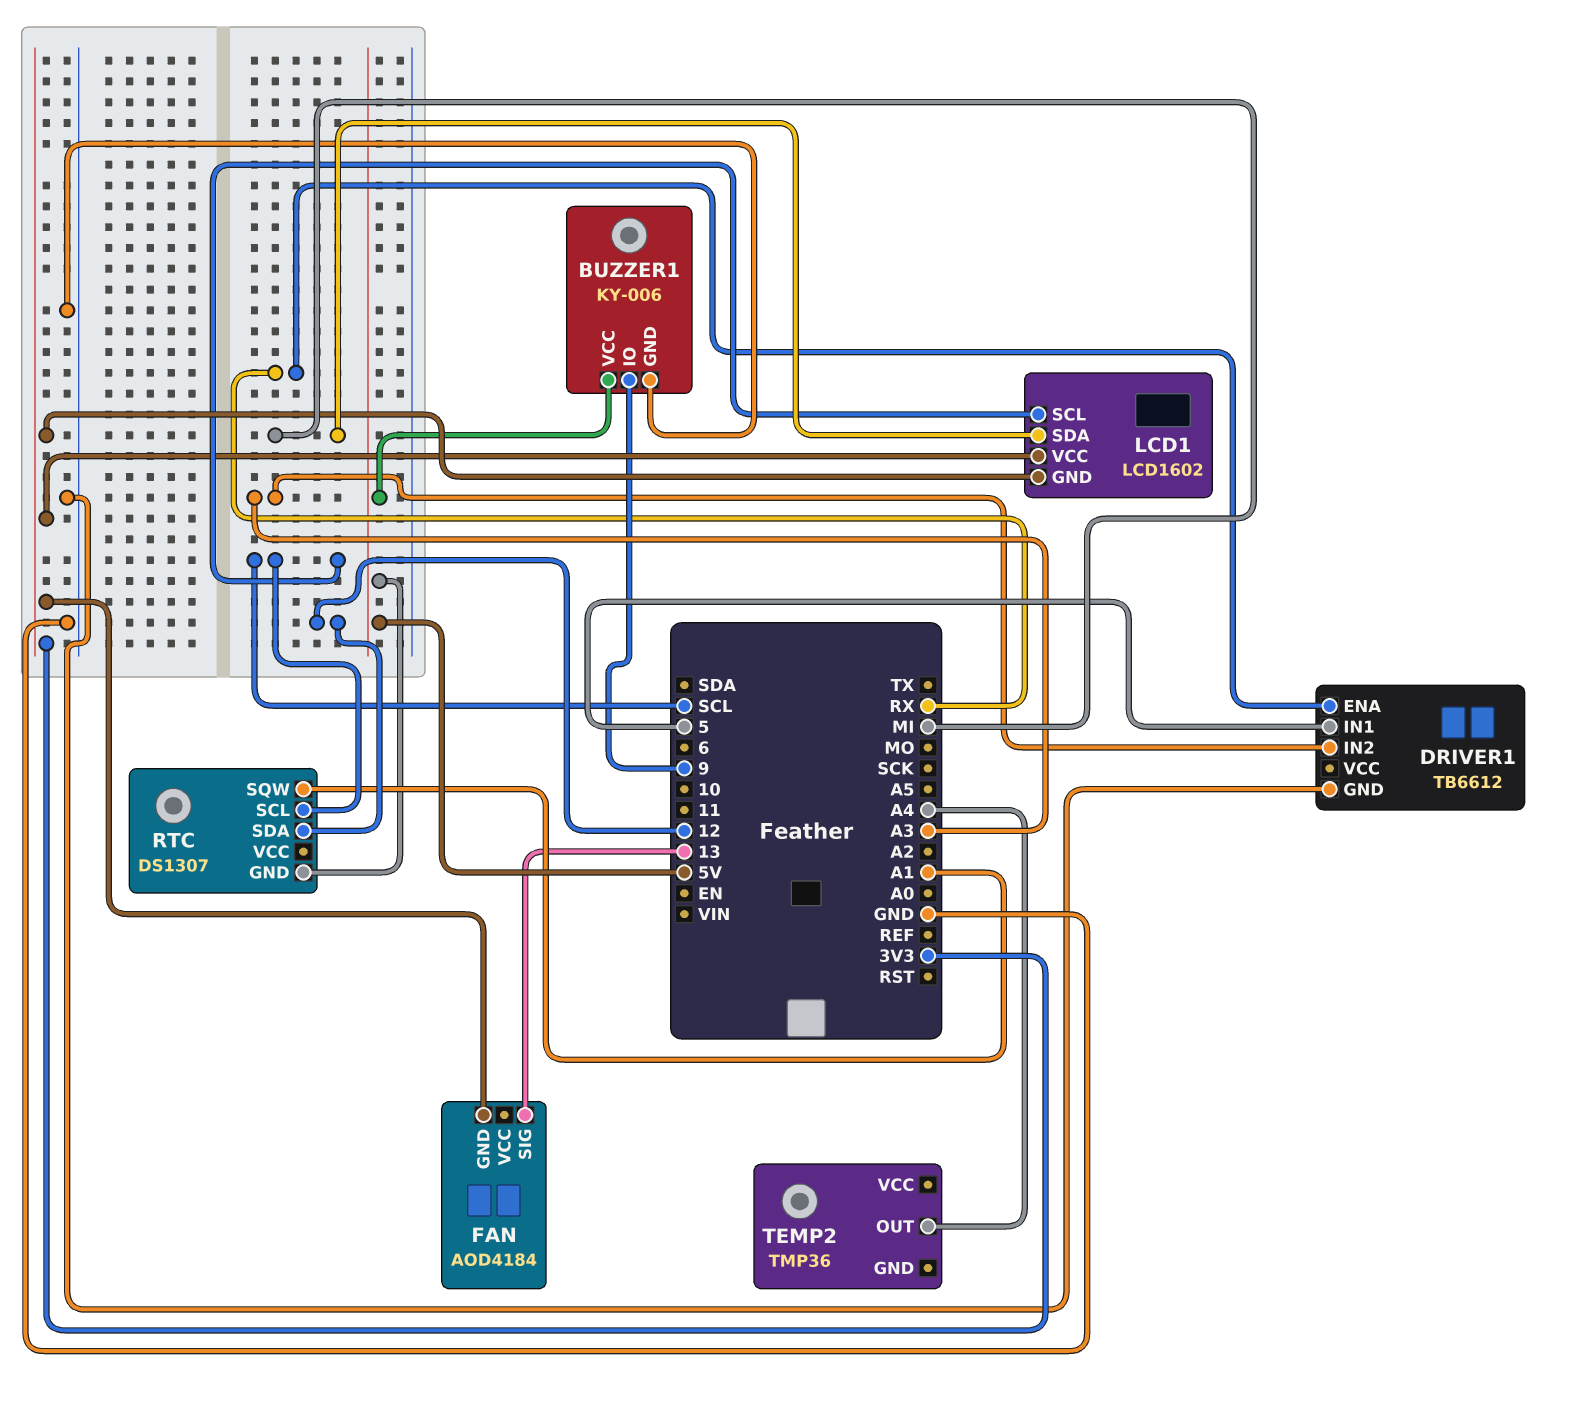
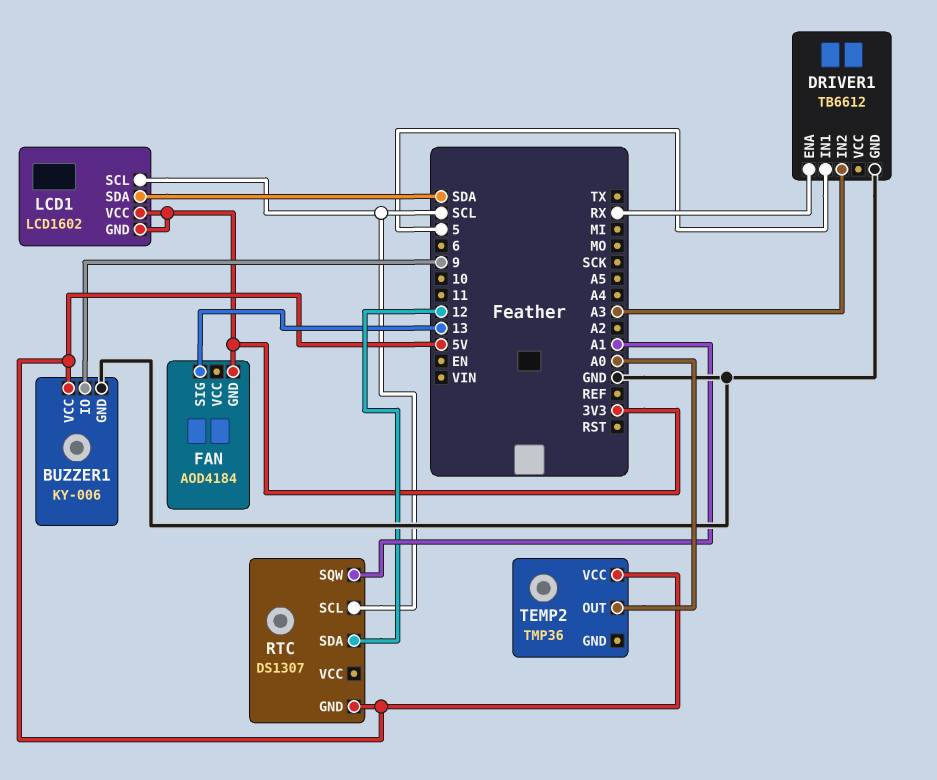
LCD1 pin SDA: MI -> SDA
TEMP2 pin OUT: A4 -> A0
TEMP2 pin VCC: none -> 5V

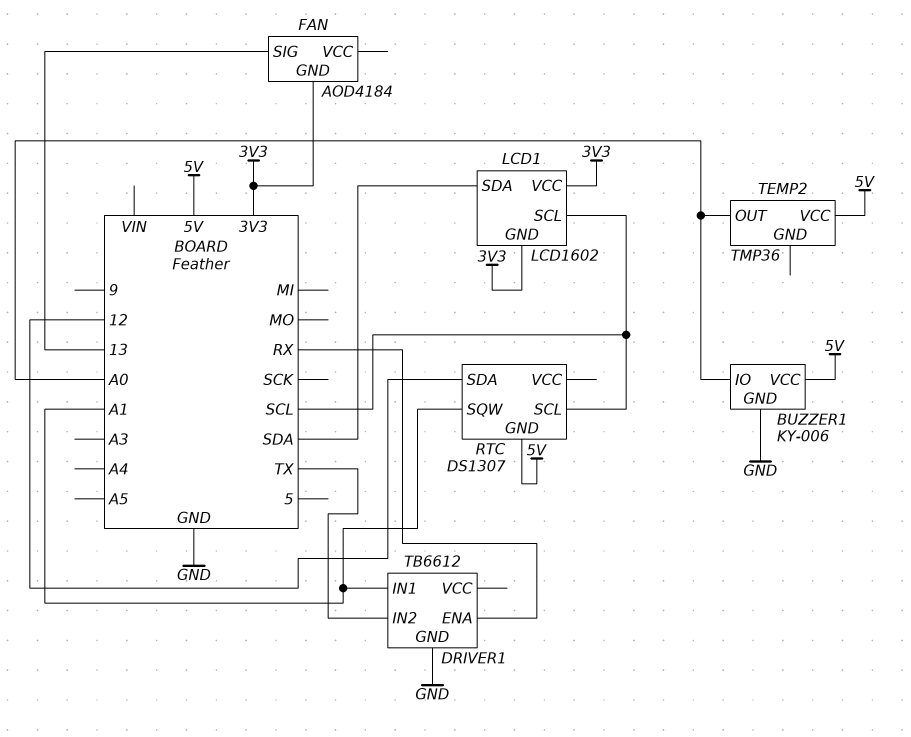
BUZZER1 pin IO: 9 -> A0
DRIVER1 pin IN1: 5 -> A1
DRIVER1 pin IN2: A3 -> TX

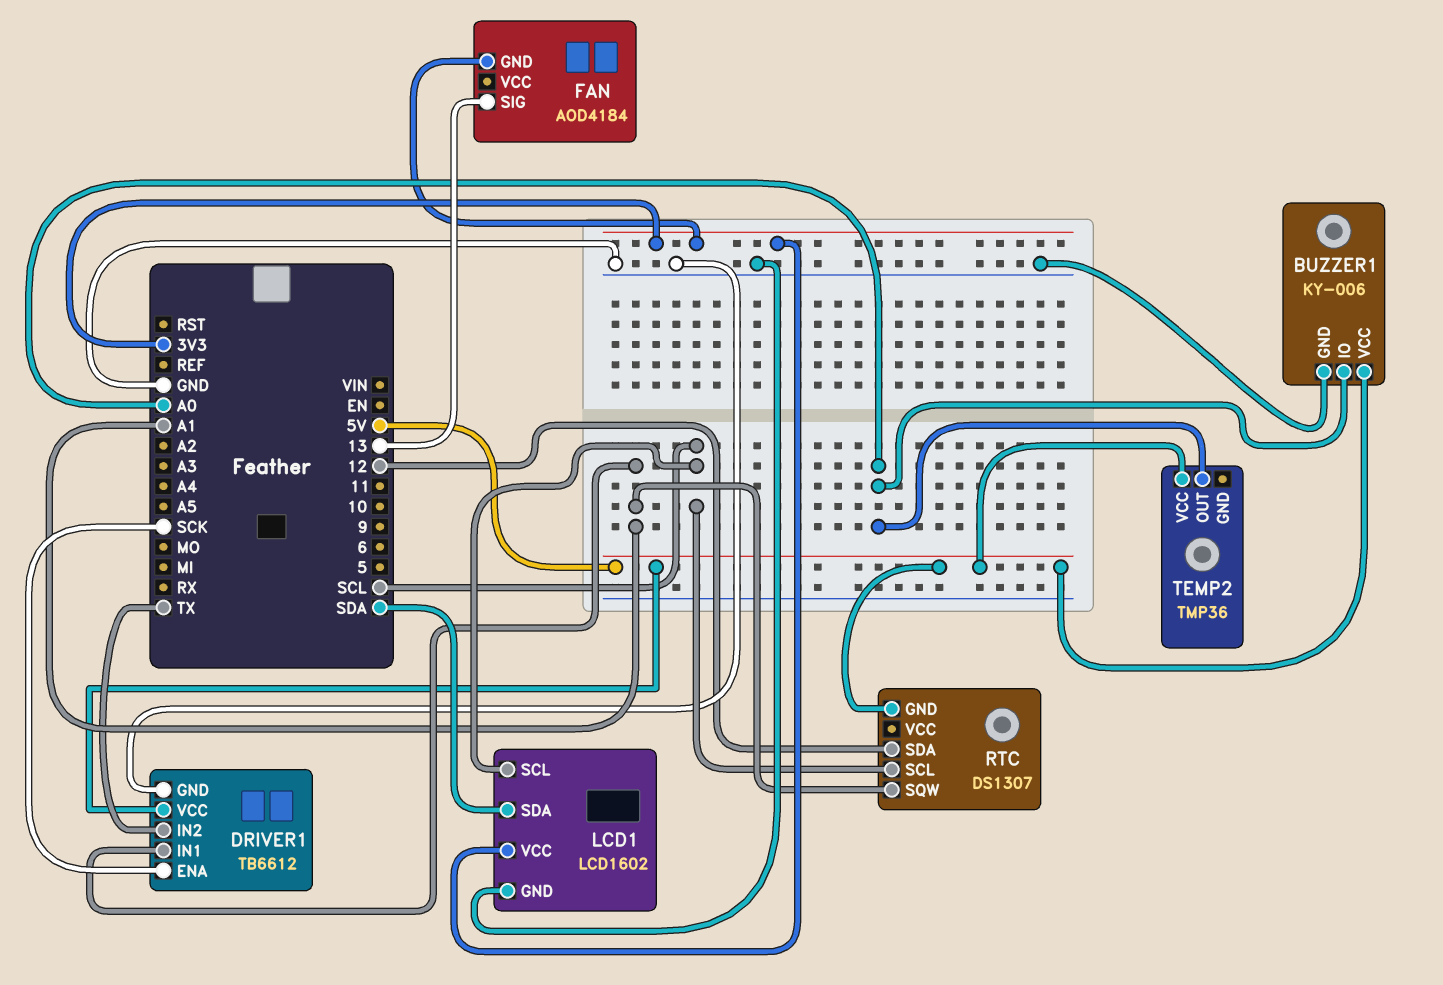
DRIVER1 pin ENA: RX -> SCK
DRIVER1 pin VCC: none -> 5V
LCD1 pin GND: 3V3 -> GND

